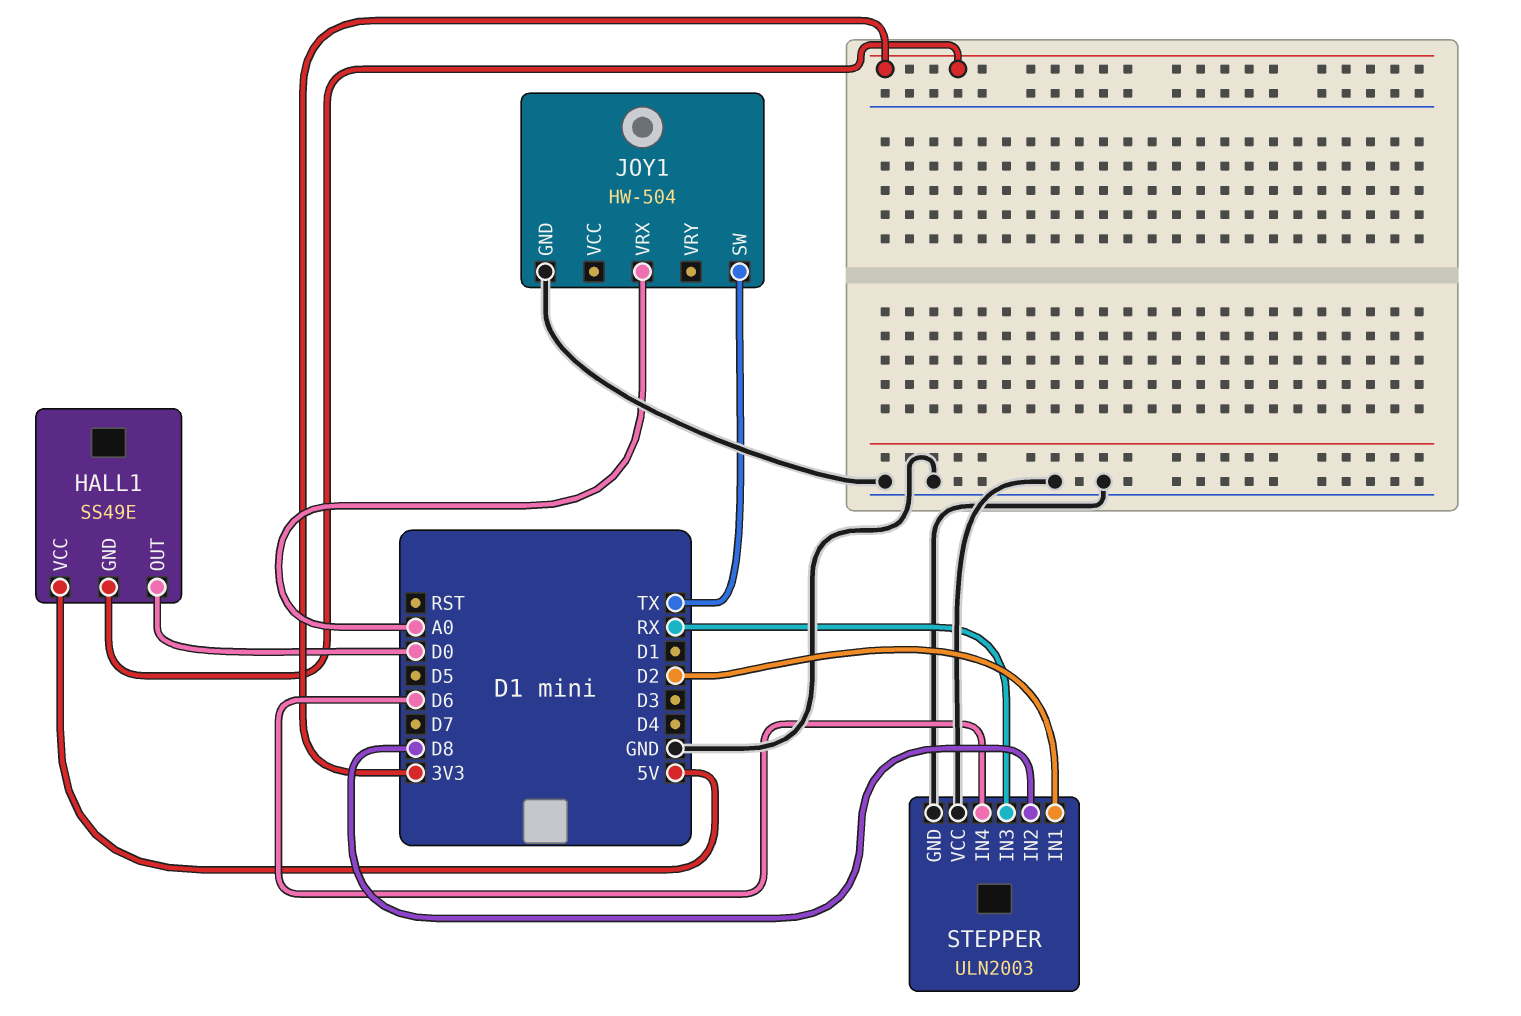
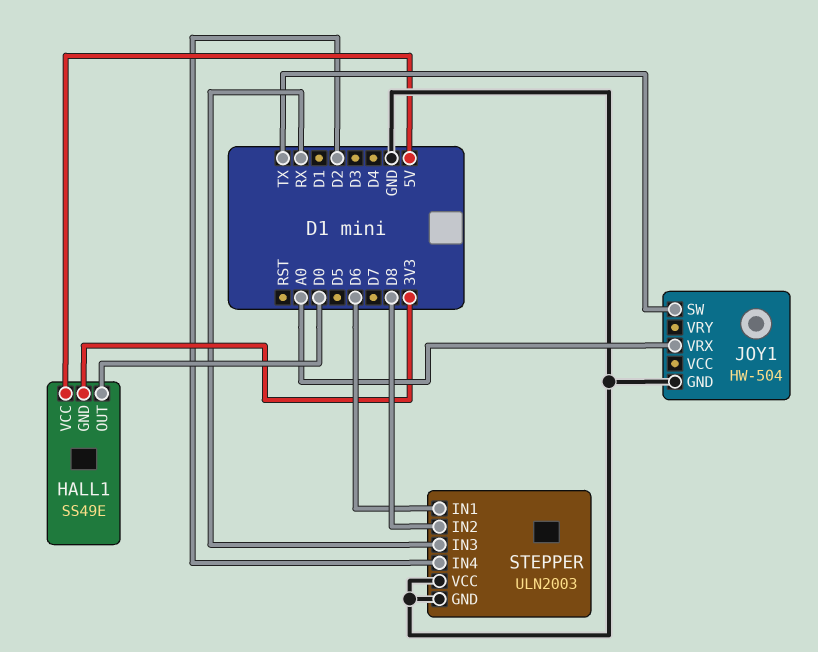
STEPPER pin IN1: D2 -> D6
STEPPER pin IN4: D6 -> D2

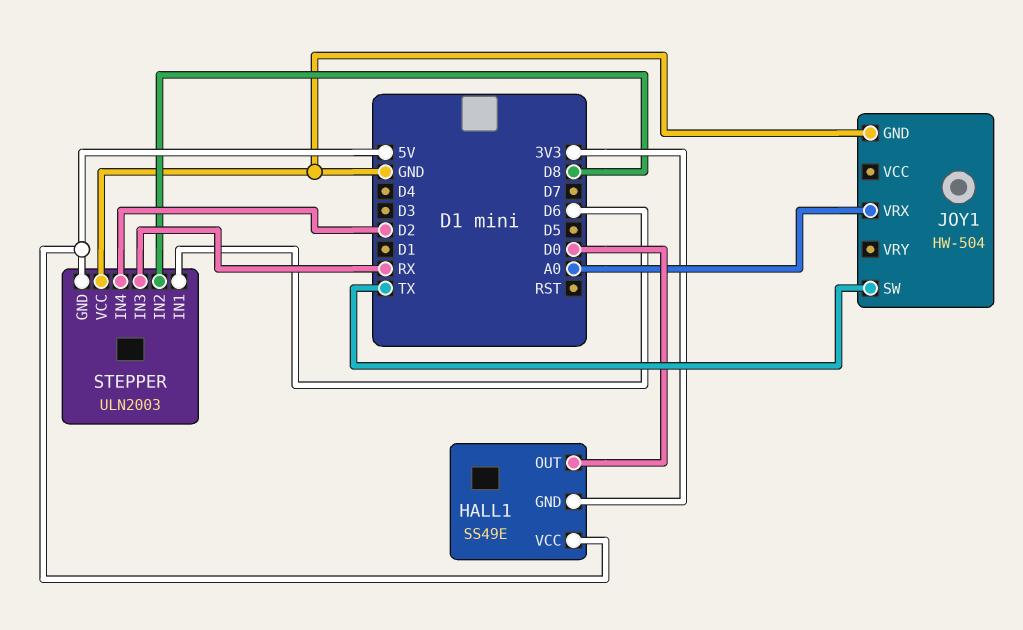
STEPPER pin GND: GND -> 5V

